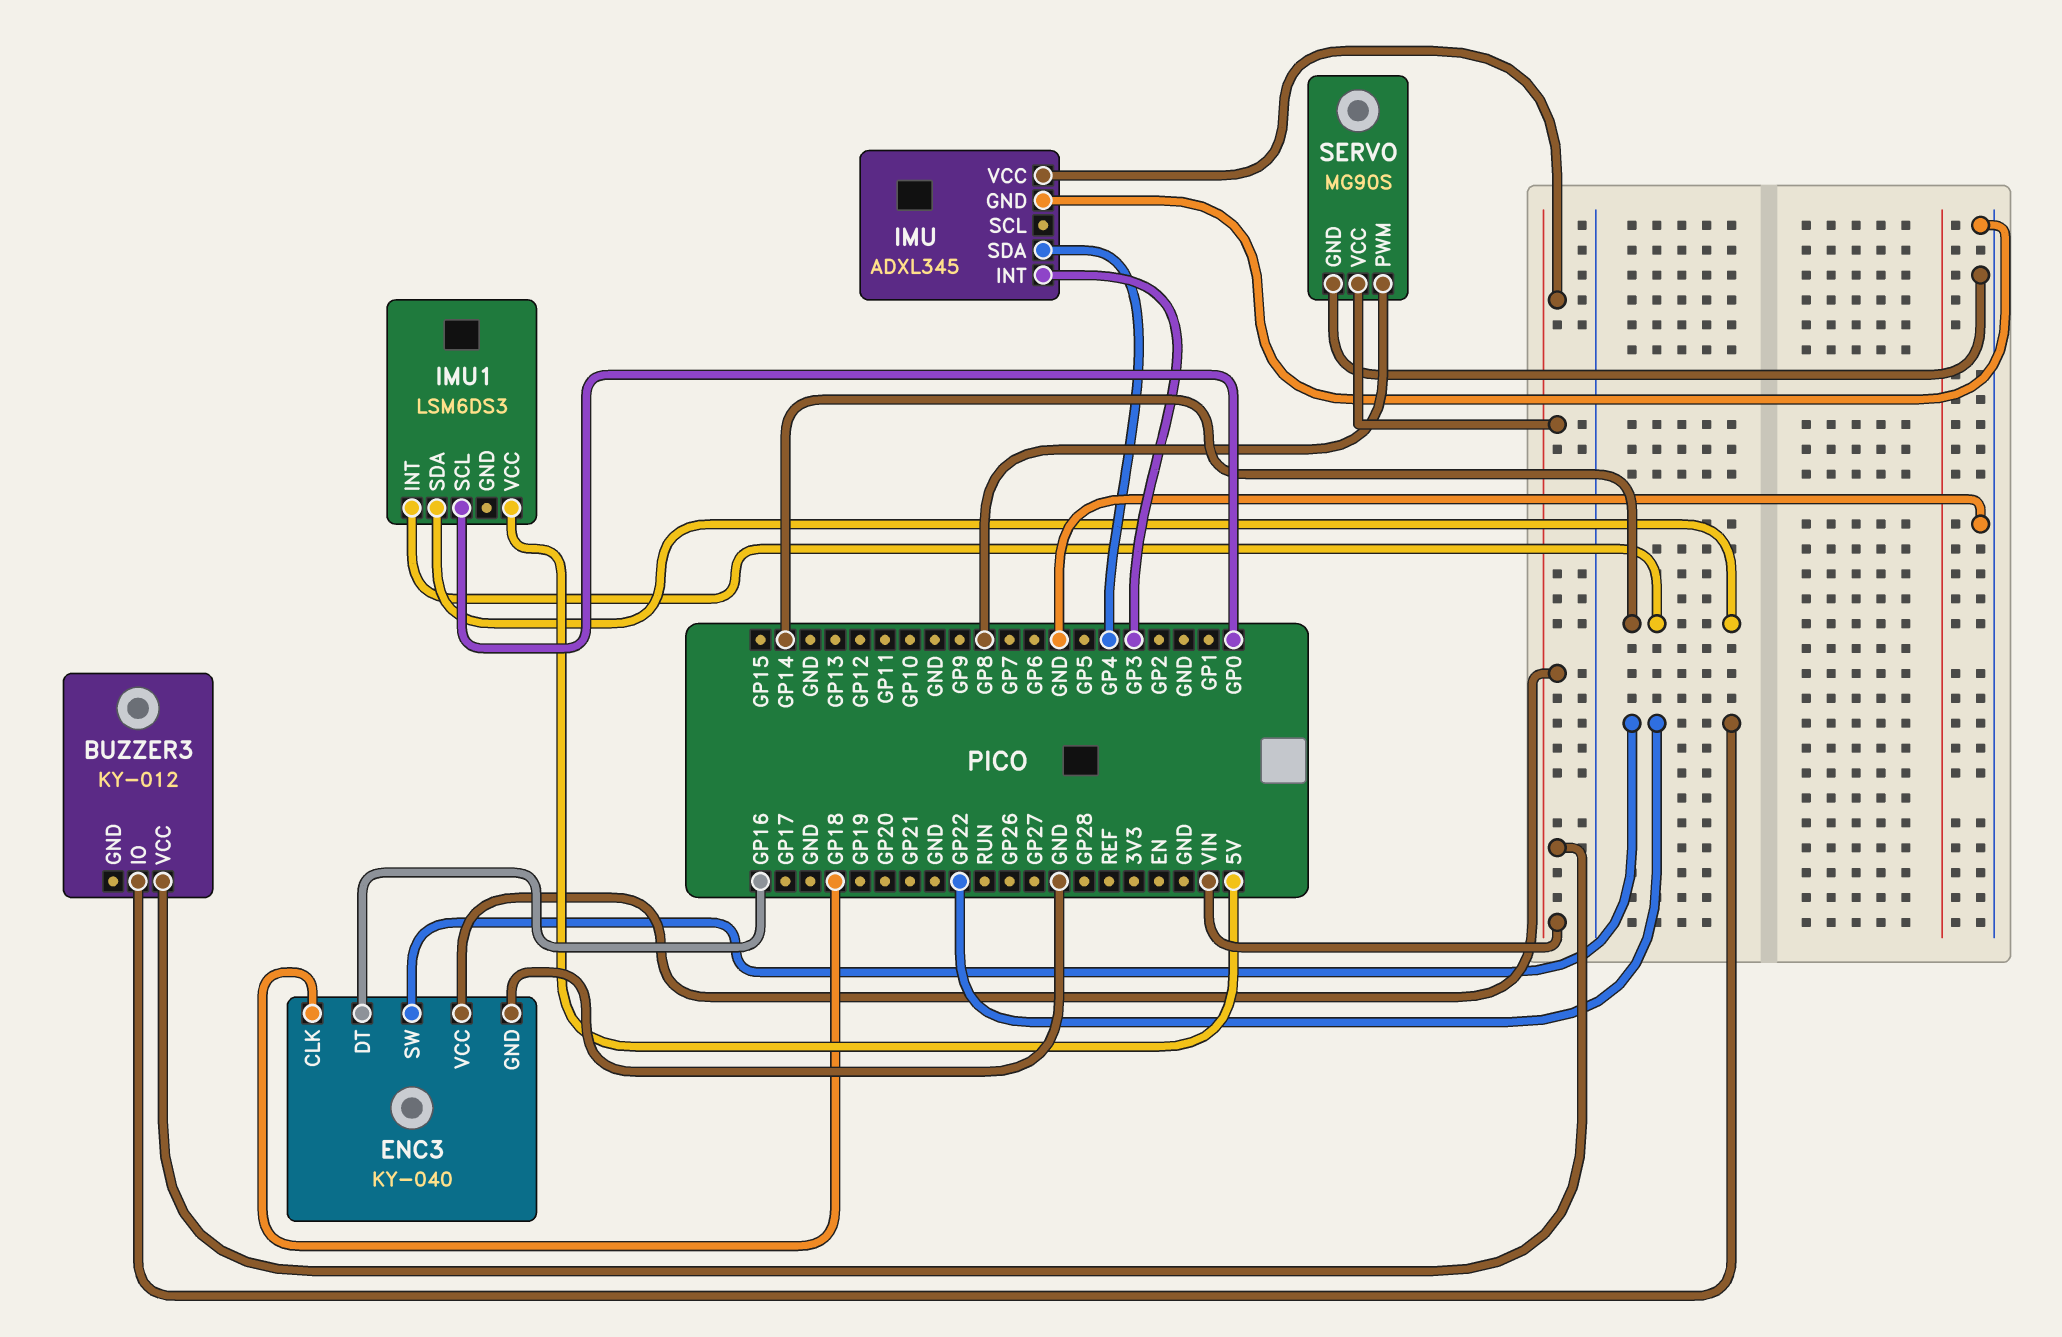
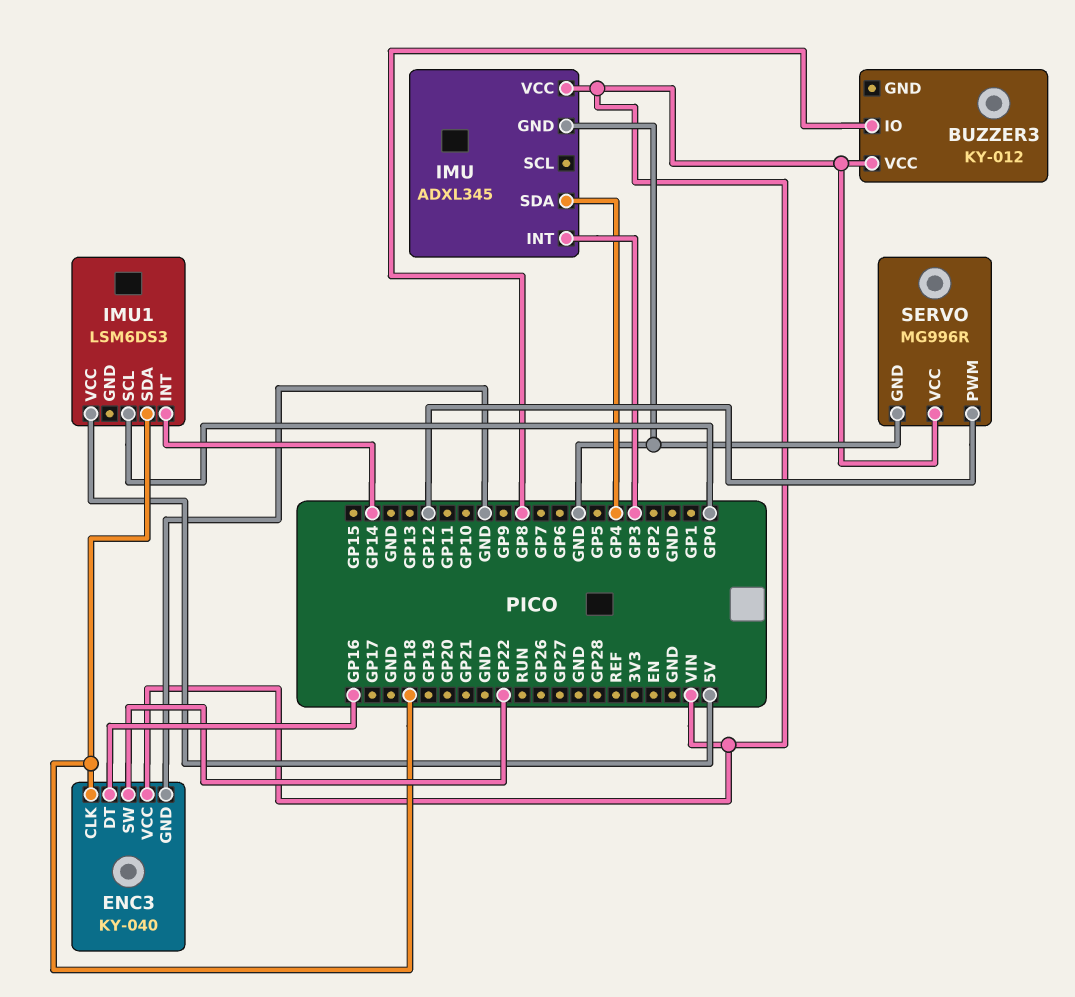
BUZZER3 pin IO: GP22 -> GP8
IMU1 pin SDA: GP14 -> GP18
SERVO: MG90S -> MG996R
SERVO pin PWM: GP8 -> GP12

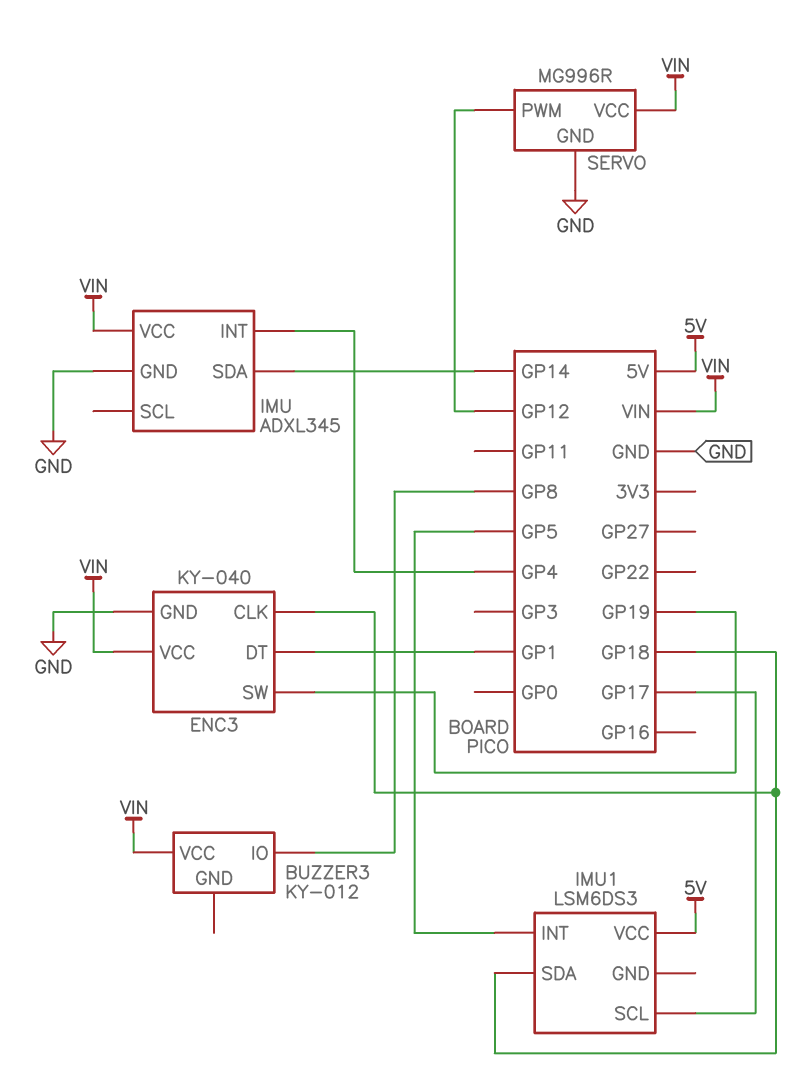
ENC3 pin DT: GP16 -> GP1
ENC3 pin SW: GP22 -> GP19
IMU pin INT: GP3 -> GP4
IMU pin SDA: GP4 -> GP14
IMU1 pin INT: GP14 -> GP5
IMU1 pin SCL: GP0 -> GP17

